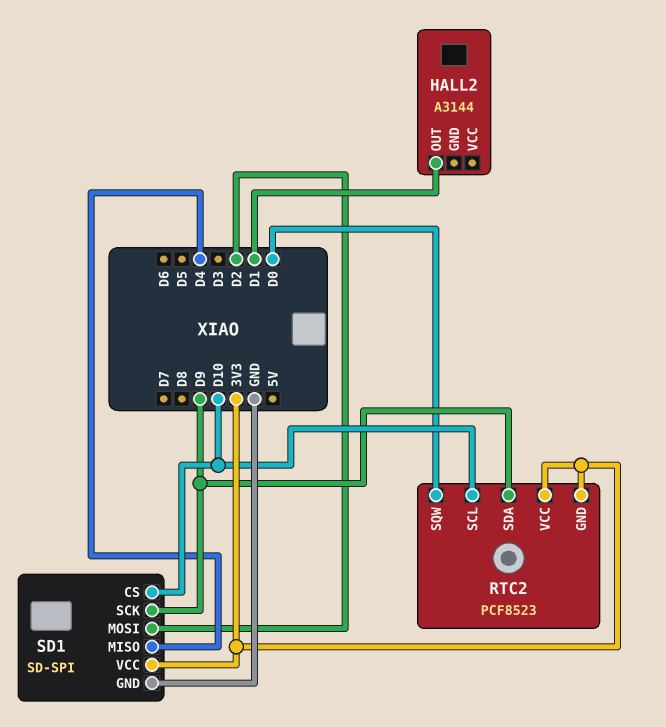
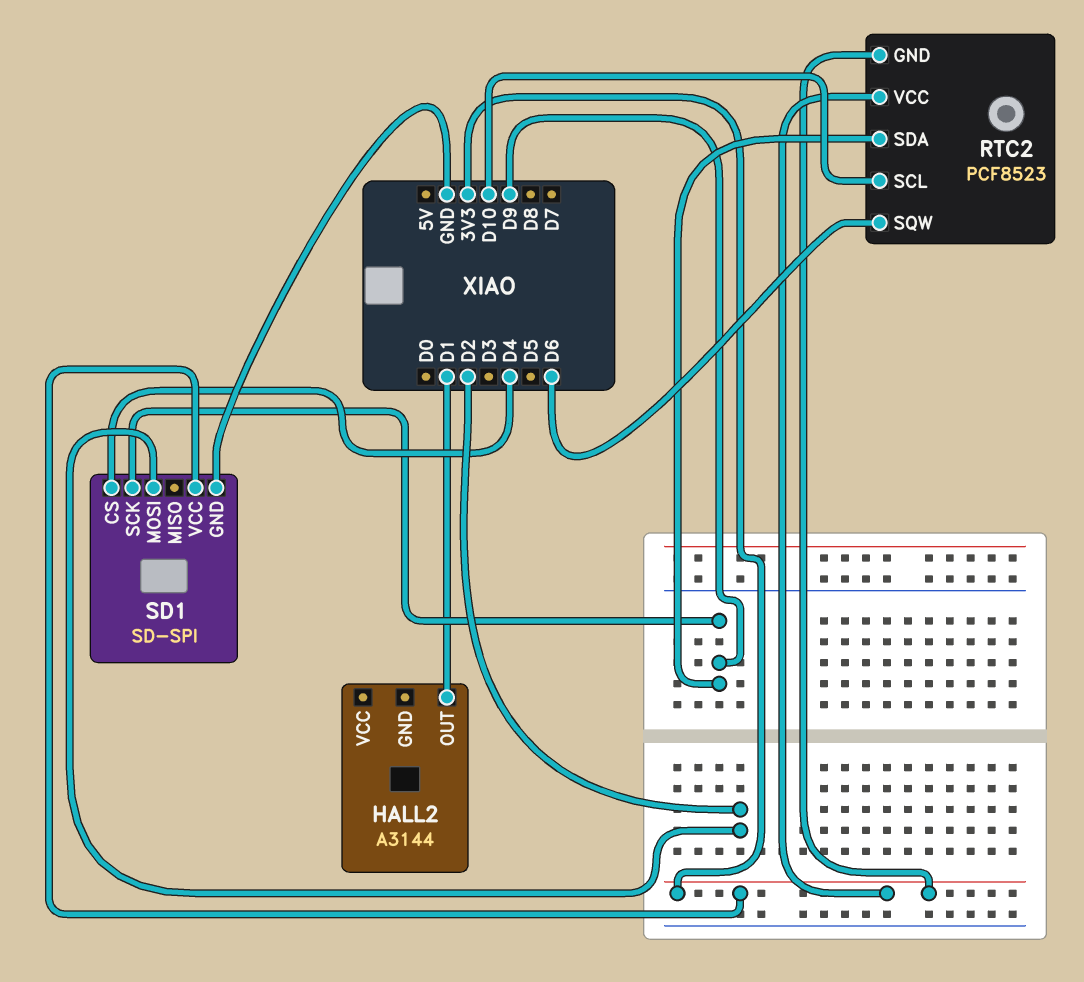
RTC2 pin SQW: D0 -> D6
SD1 pin CS: D10 -> D4
SD1 pin MISO: D4 -> none

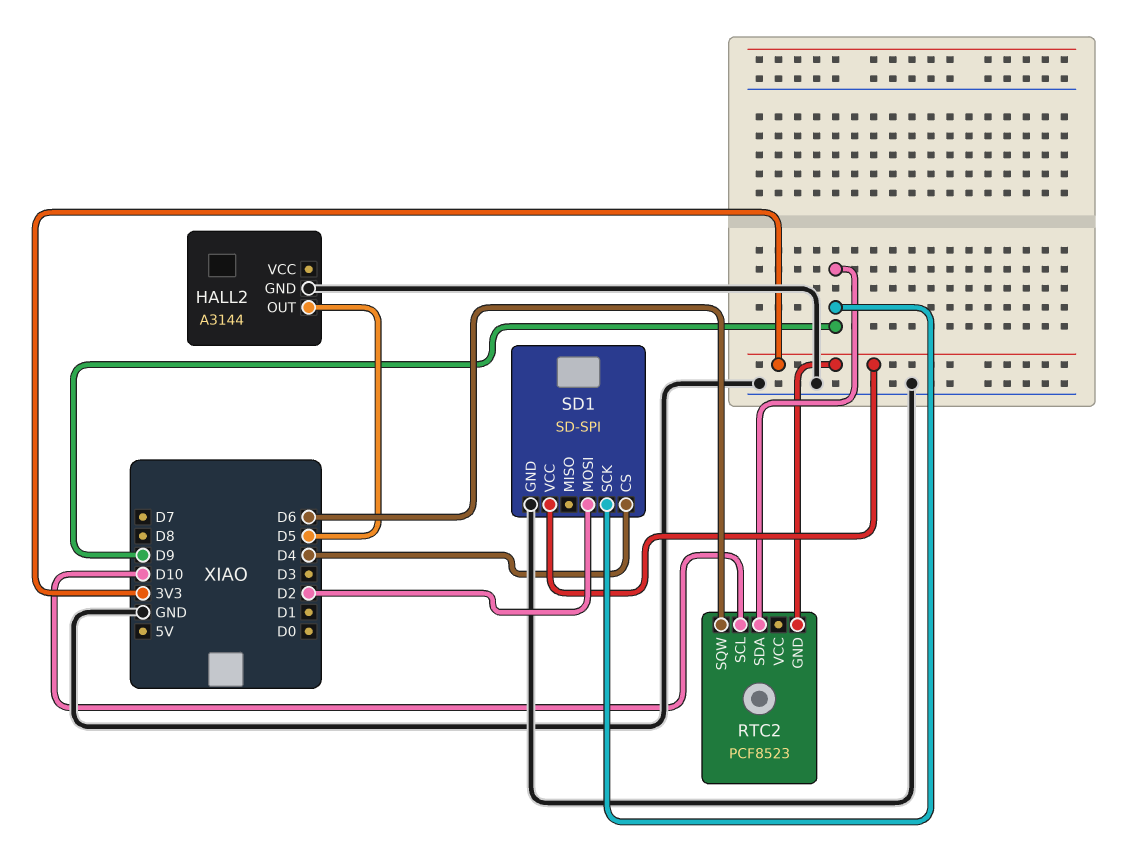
HALL2 pin GND: none -> GND
HALL2 pin OUT: D1 -> D5
RTC2 pin VCC: 3V3 -> none

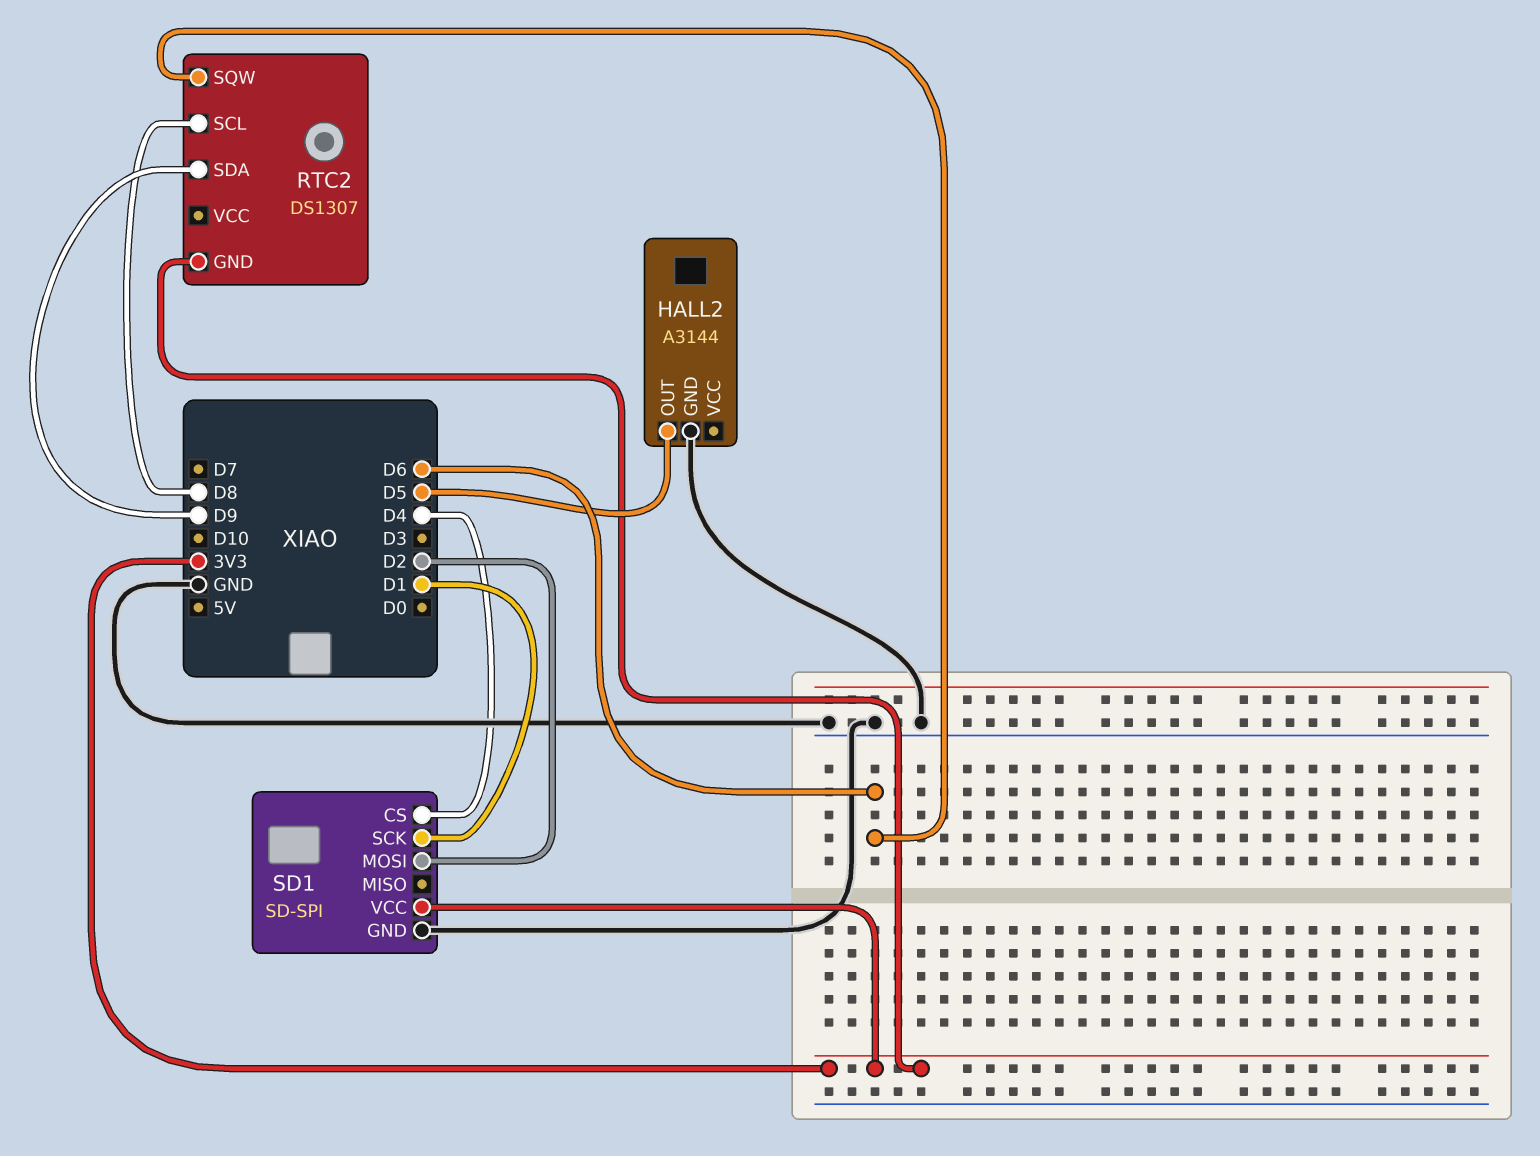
RTC2: PCF8523 -> DS1307
RTC2 pin SCL: D10 -> D8
SD1 pin SCK: D9 -> D1

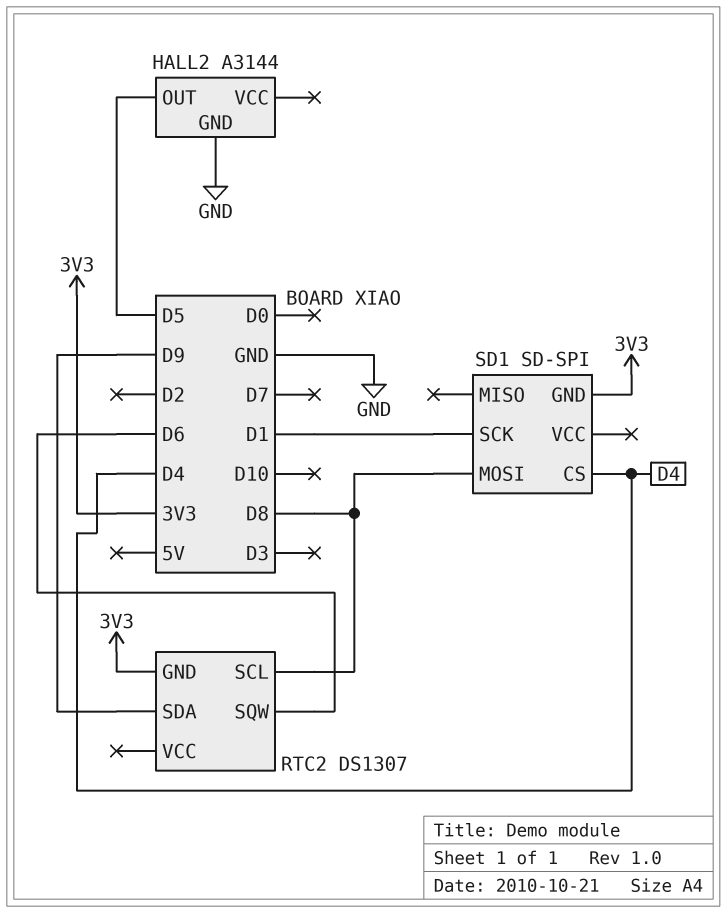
SD1 pin GND: GND -> 3V3
SD1 pin MOSI: D2 -> D8
SD1 pin VCC: 3V3 -> none

